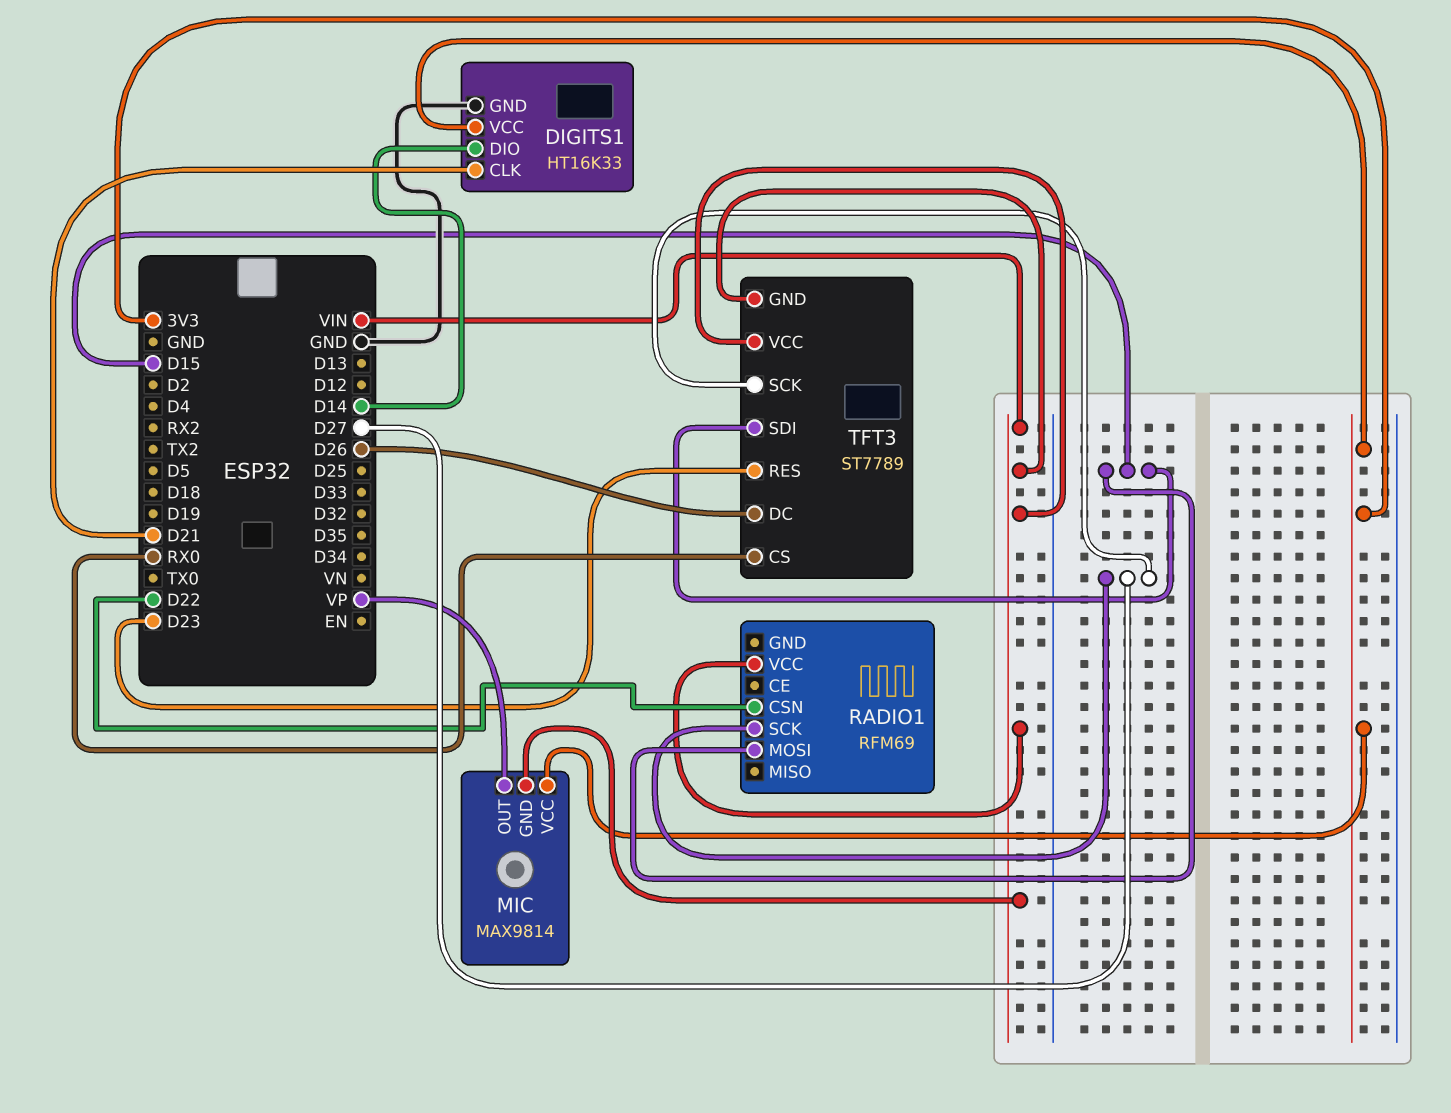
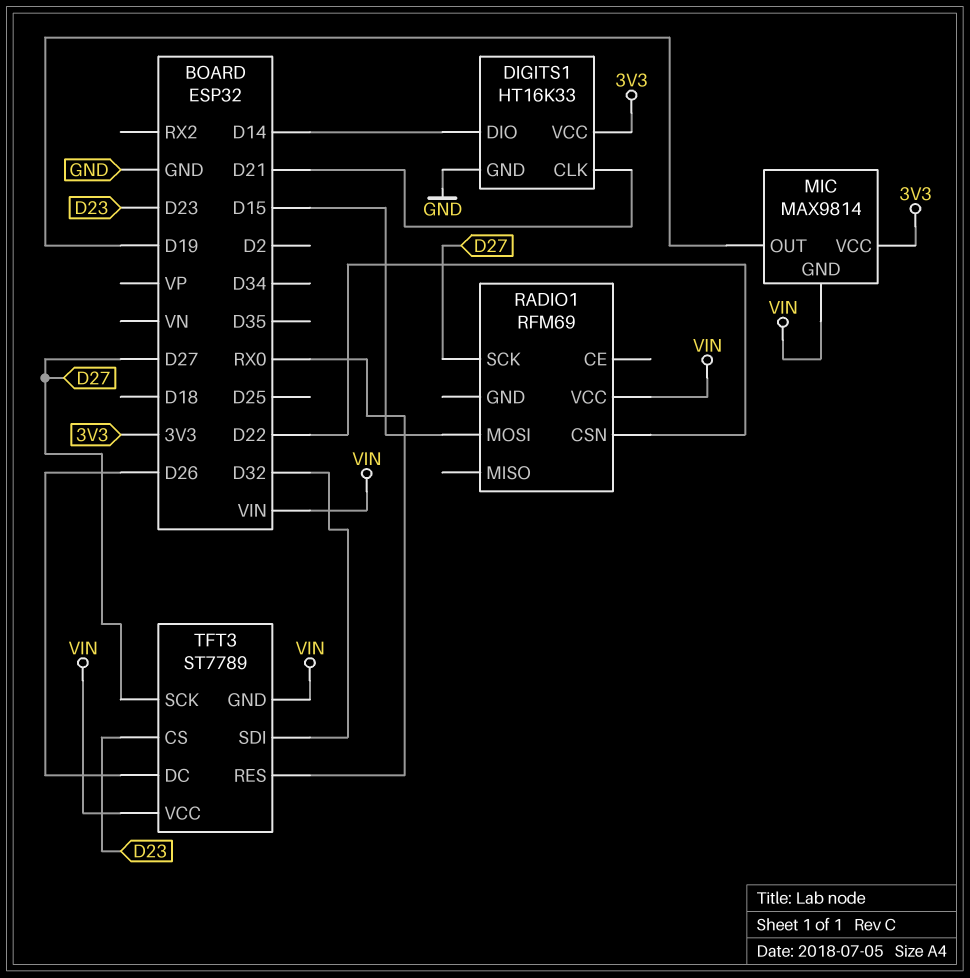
MIC pin OUT: VP -> D19
TFT3 pin CS: RX0 -> D23
TFT3 pin RES: D23 -> RX0
TFT3 pin SDI: D15 -> D32

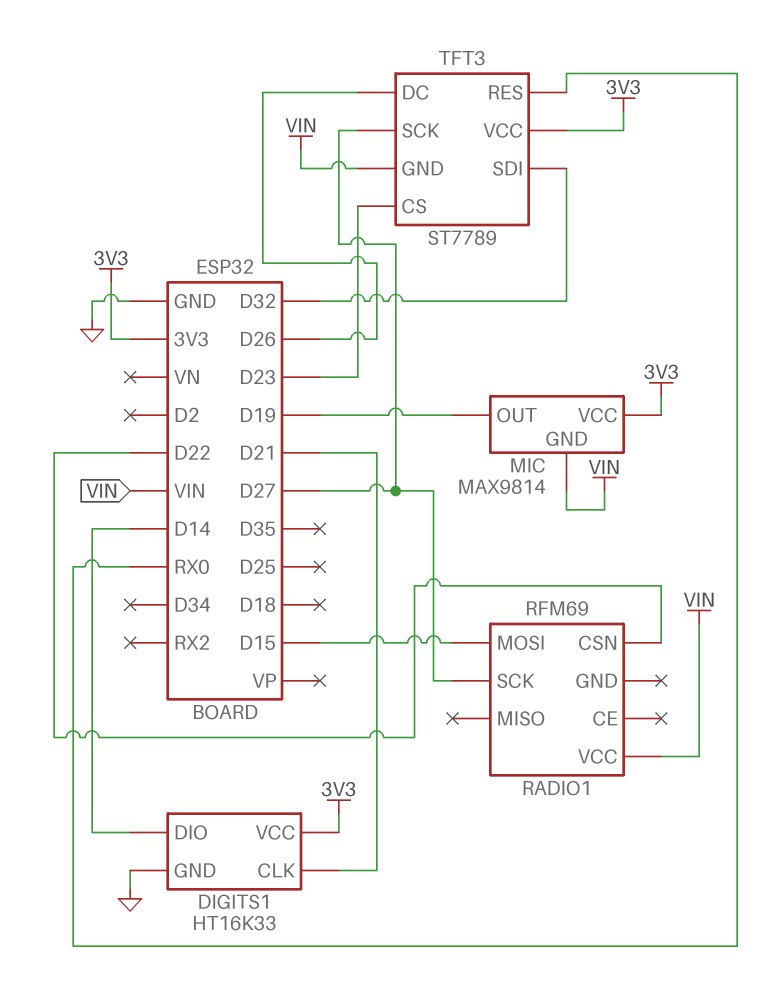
TFT3 pin VCC: VIN -> 3V3

